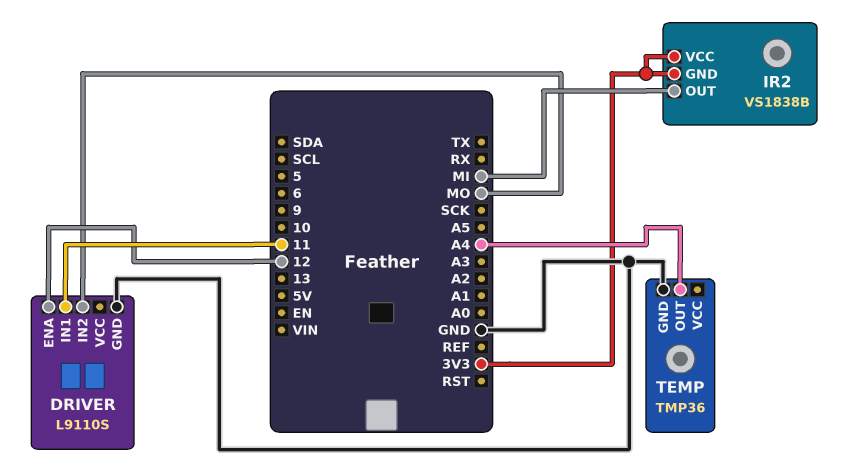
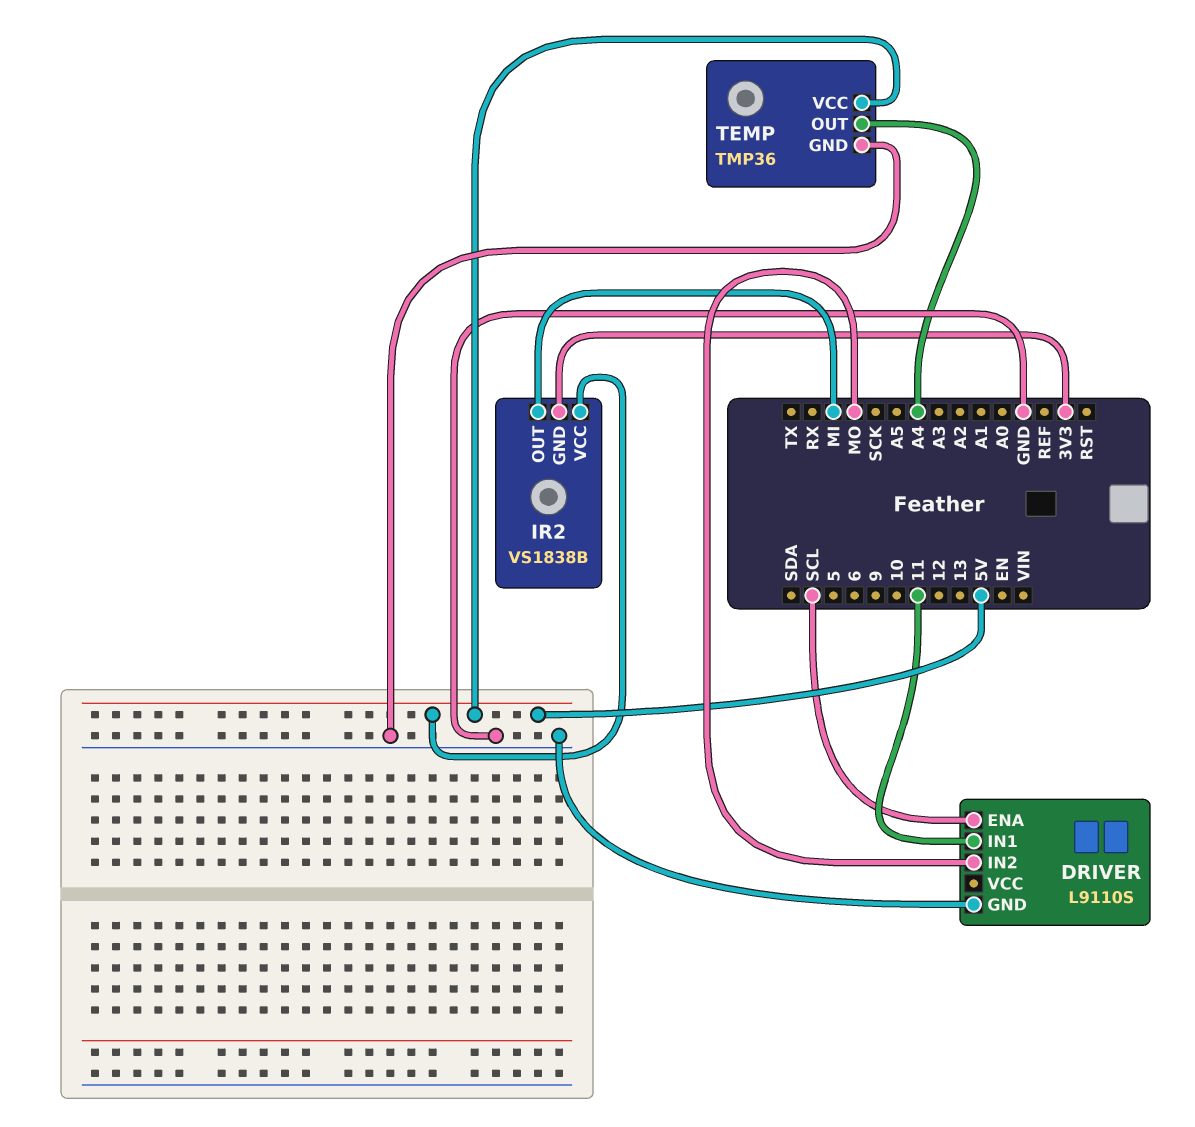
DRIVER pin ENA: 12 -> SCL
IR2 pin VCC: 3V3 -> 5V
TEMP pin VCC: none -> 5V

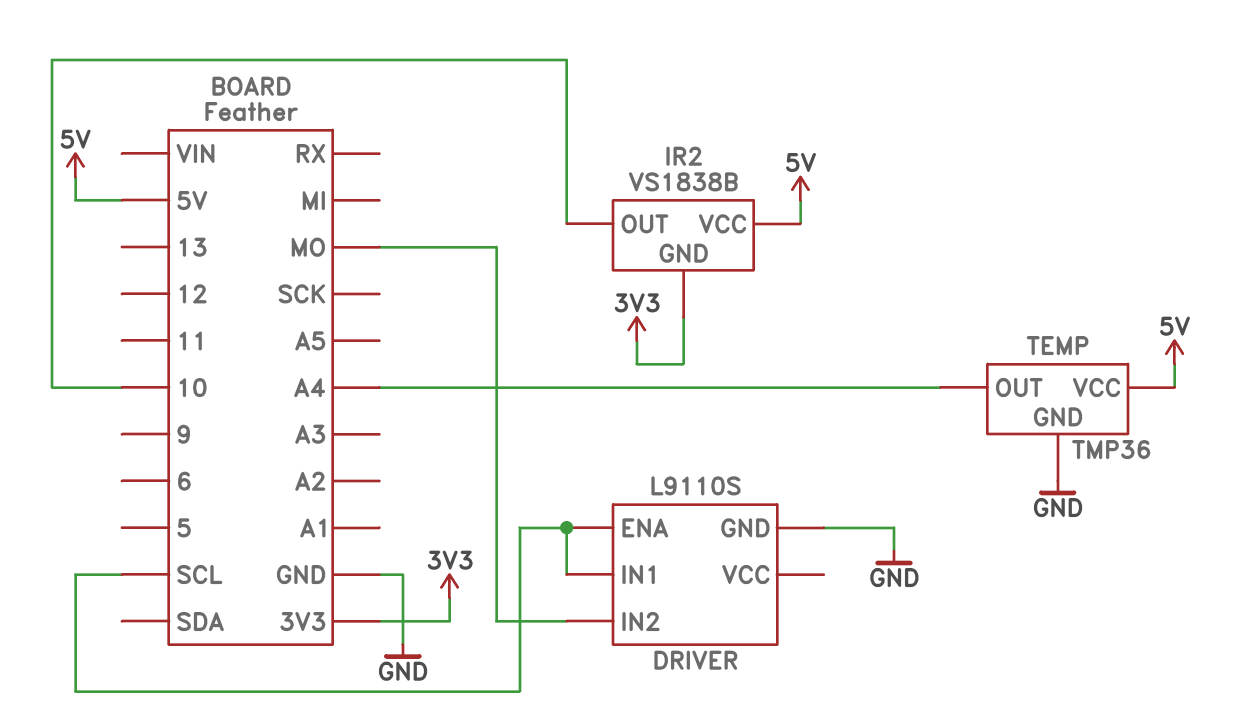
DRIVER pin IN1: 11 -> SCL
IR2 pin OUT: MI -> 10

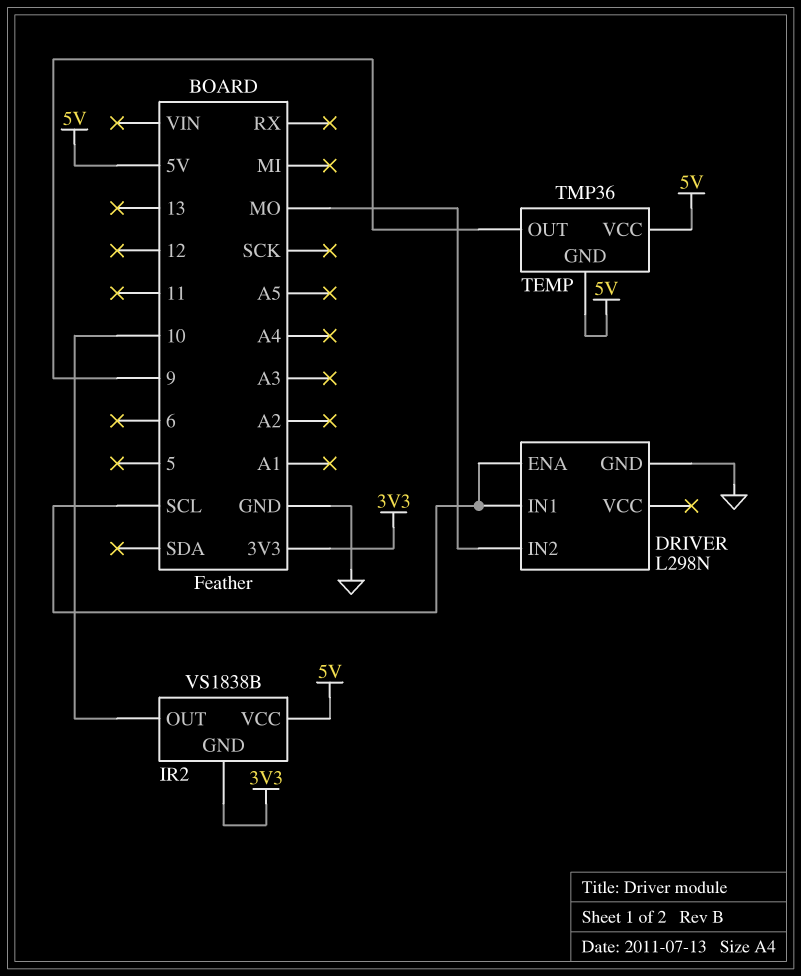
DRIVER: L9110S -> L298N
TEMP pin GND: GND -> 5V
TEMP pin OUT: A4 -> 9

